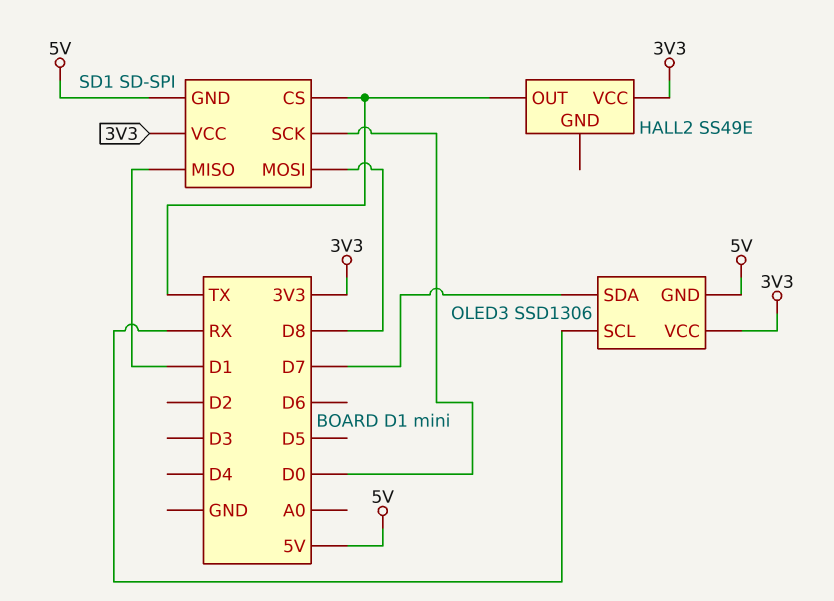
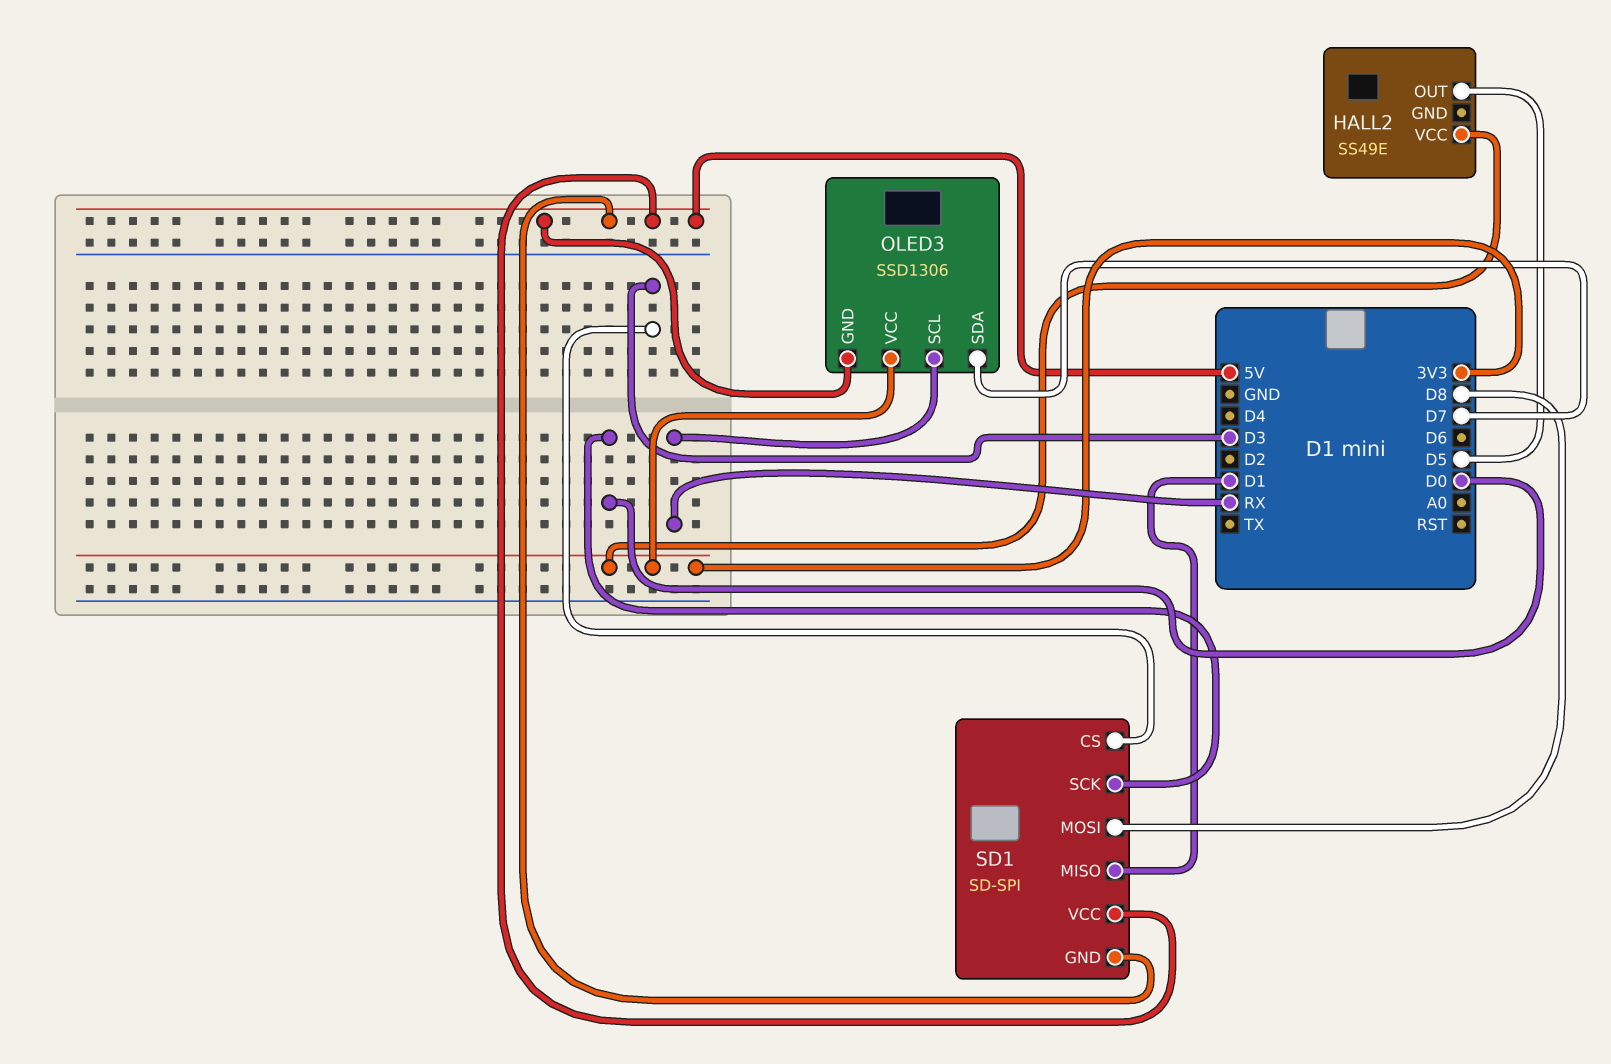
HALL2 pin OUT: TX -> D5
SD1 pin CS: TX -> D3
SD1 pin VCC: 3V3 -> 5V

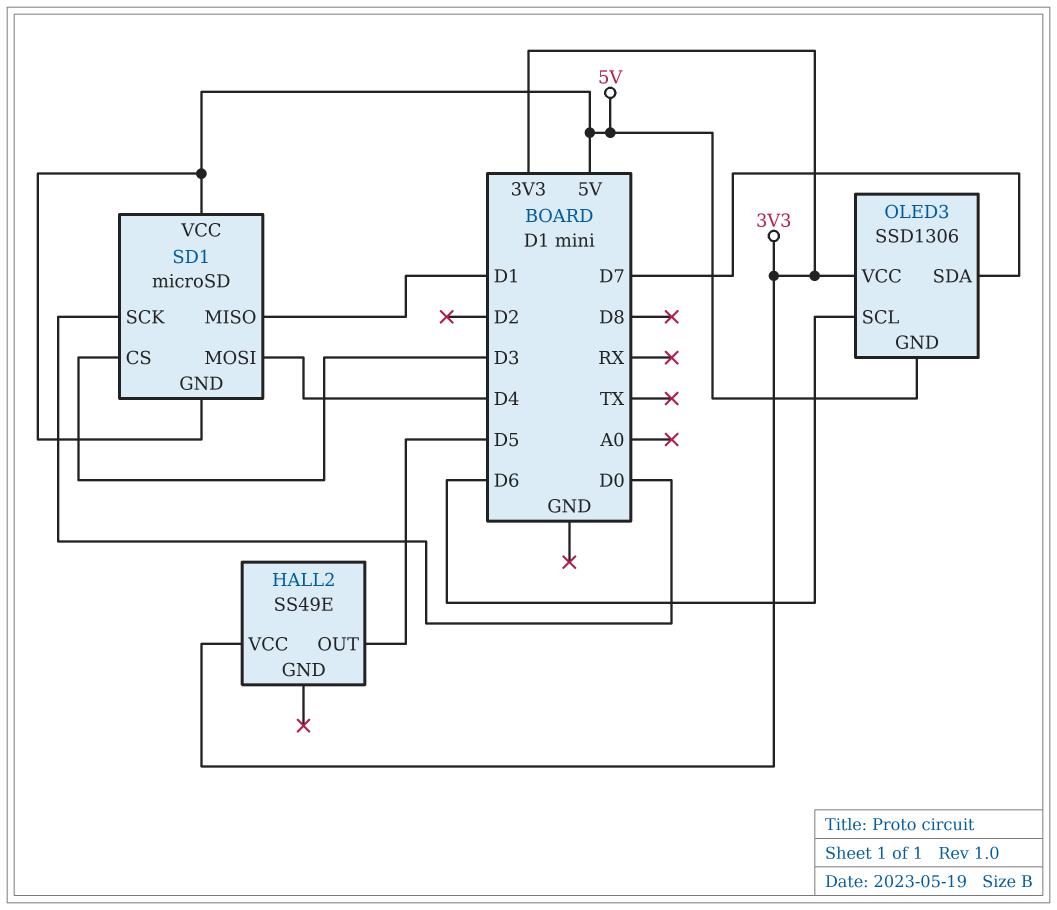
OLED3 pin SCL: RX -> D6
SD1: SD-SPI -> microSD
SD1 pin MOSI: D8 -> D4

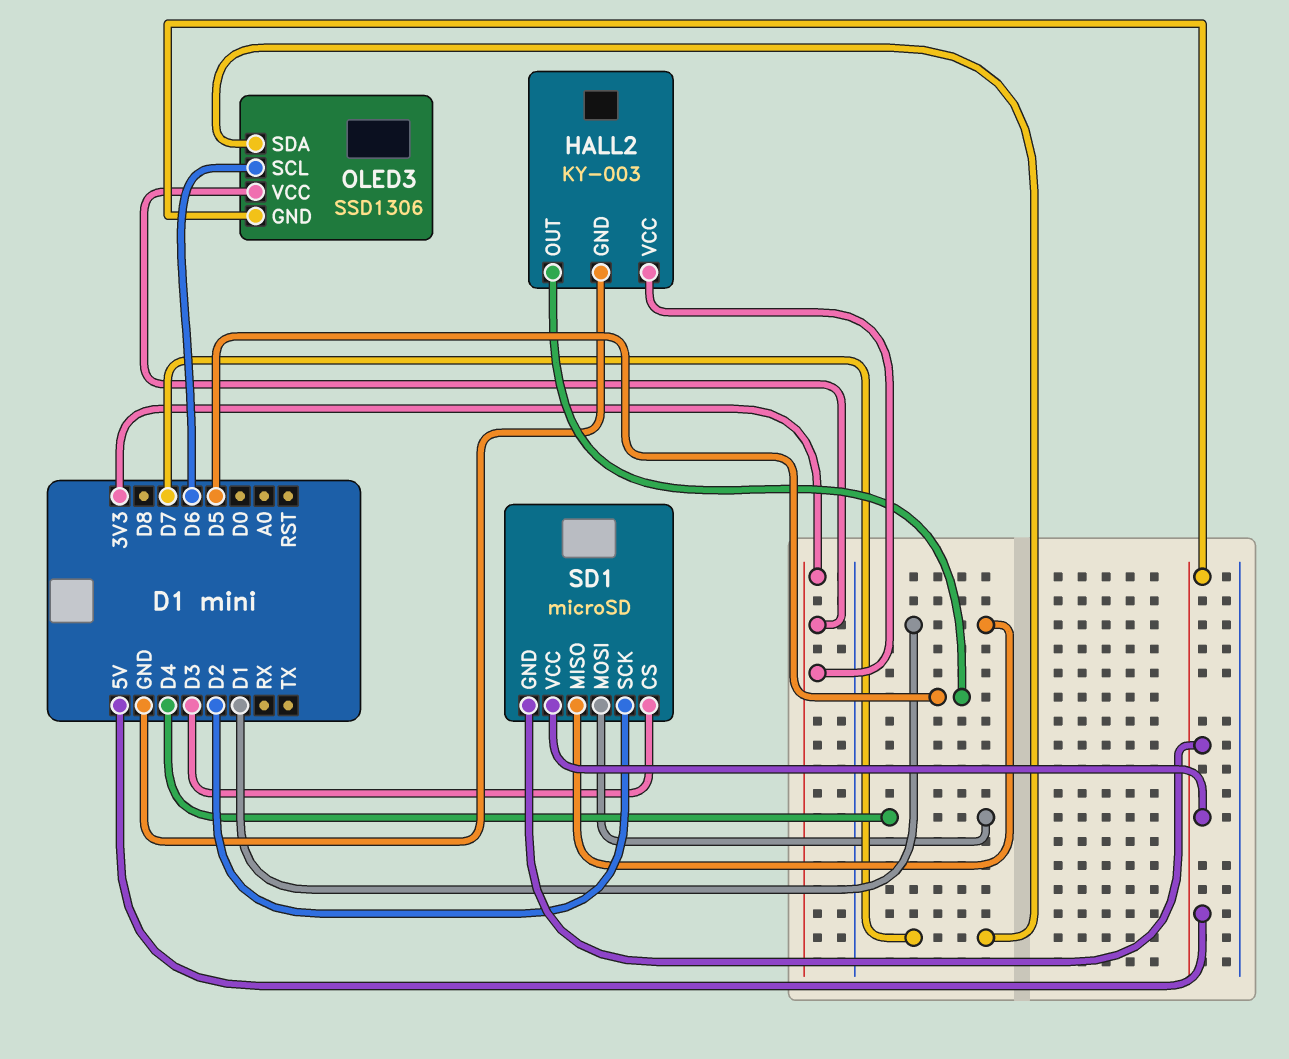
HALL2: SS49E -> KY-003
HALL2 pin GND: none -> GND
SD1 pin SCK: D0 -> D2

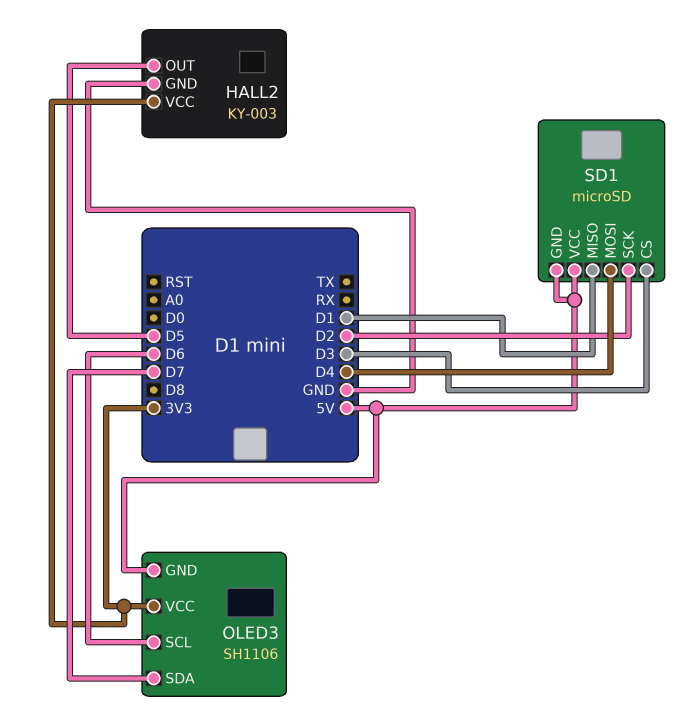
OLED3: SSD1306 -> SH1106

